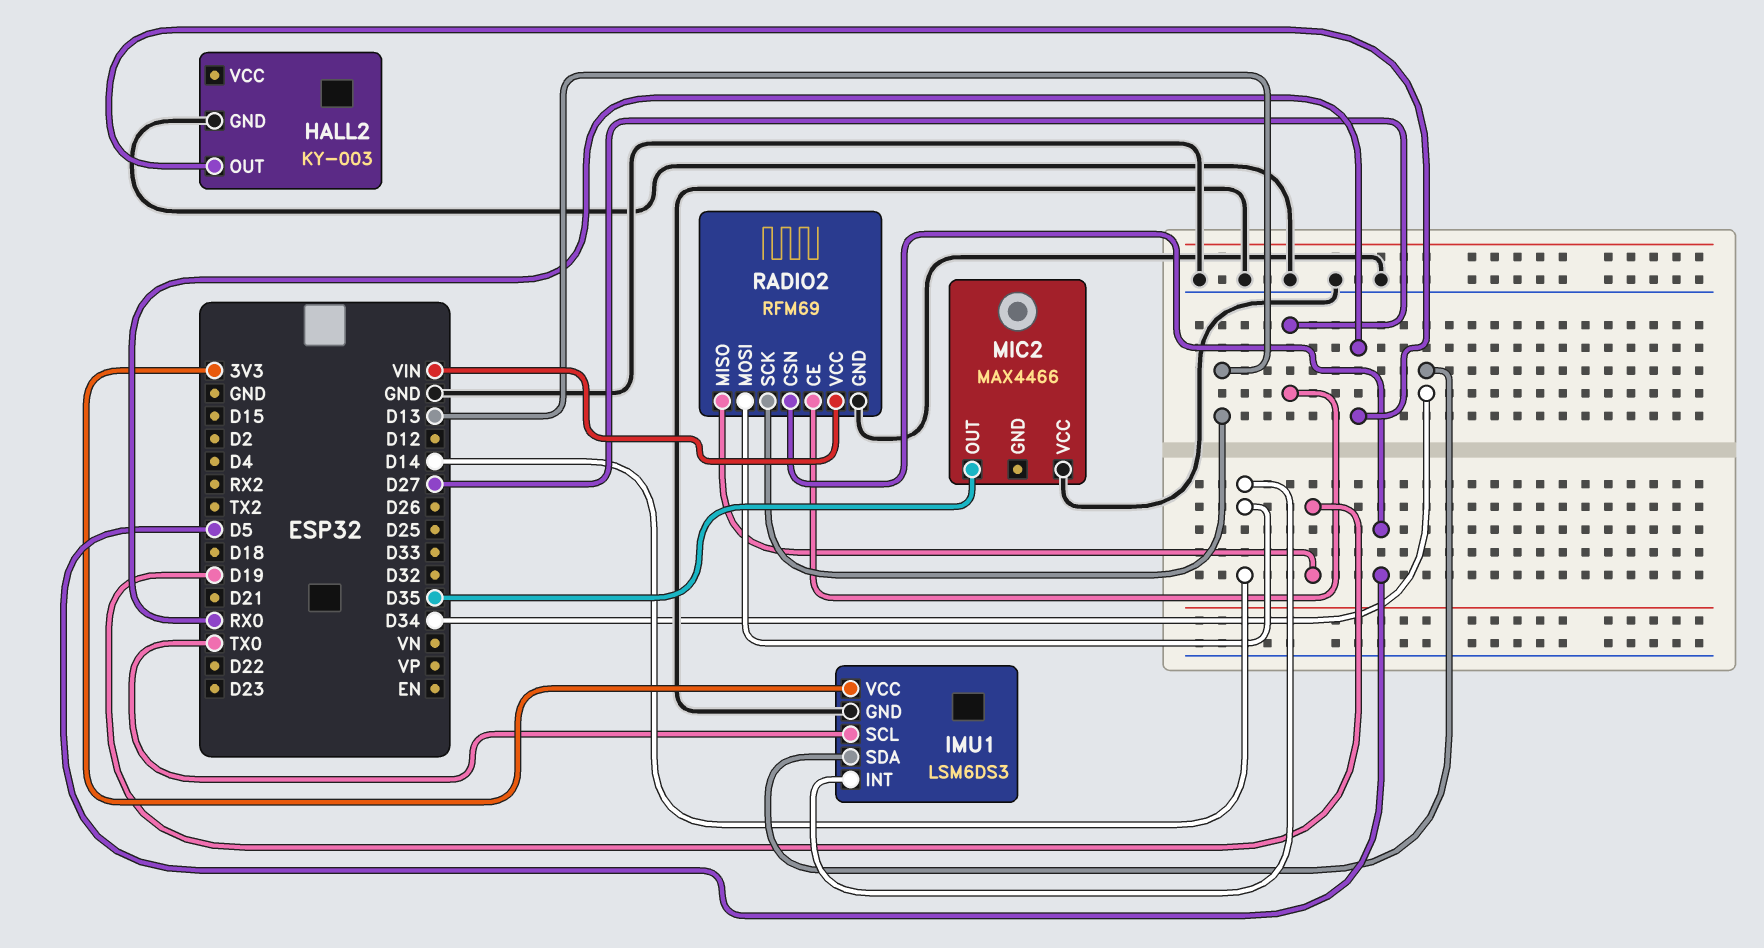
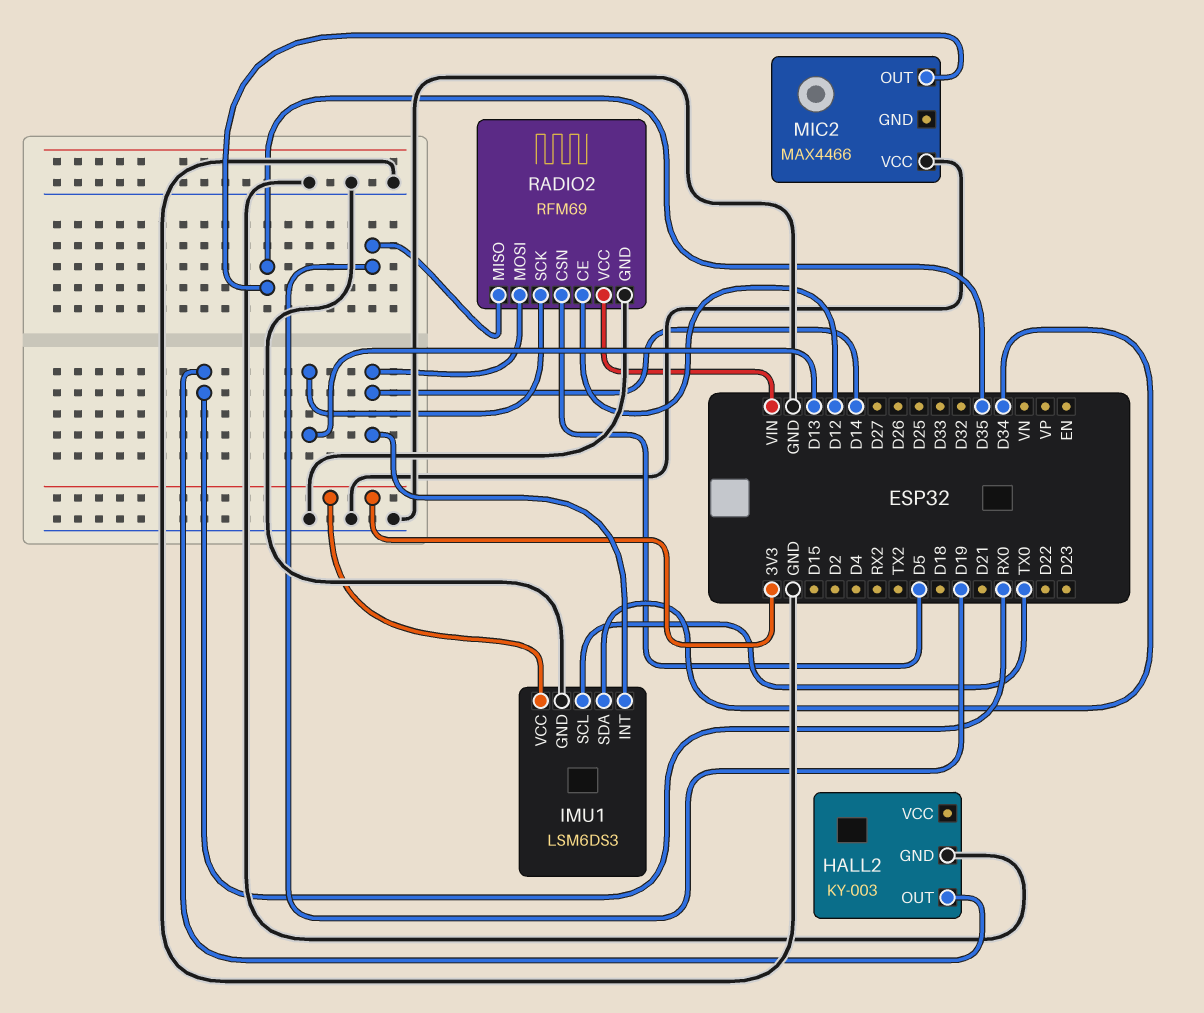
RADIO2 pin CE: D27 -> D12

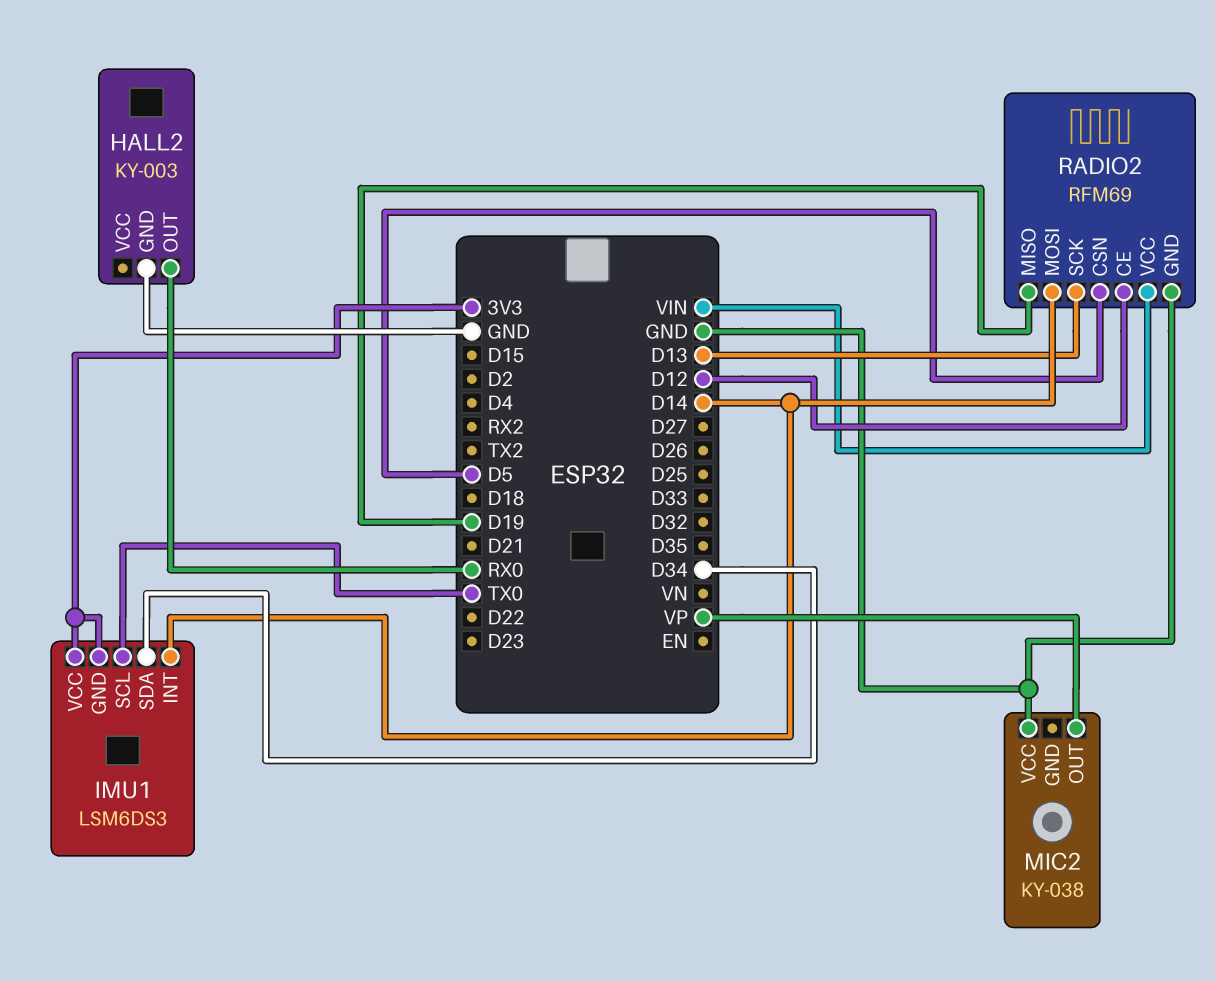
IMU1 pin GND: GND -> 3V3
MIC2: MAX4466 -> KY-038
MIC2 pin OUT: D35 -> VP

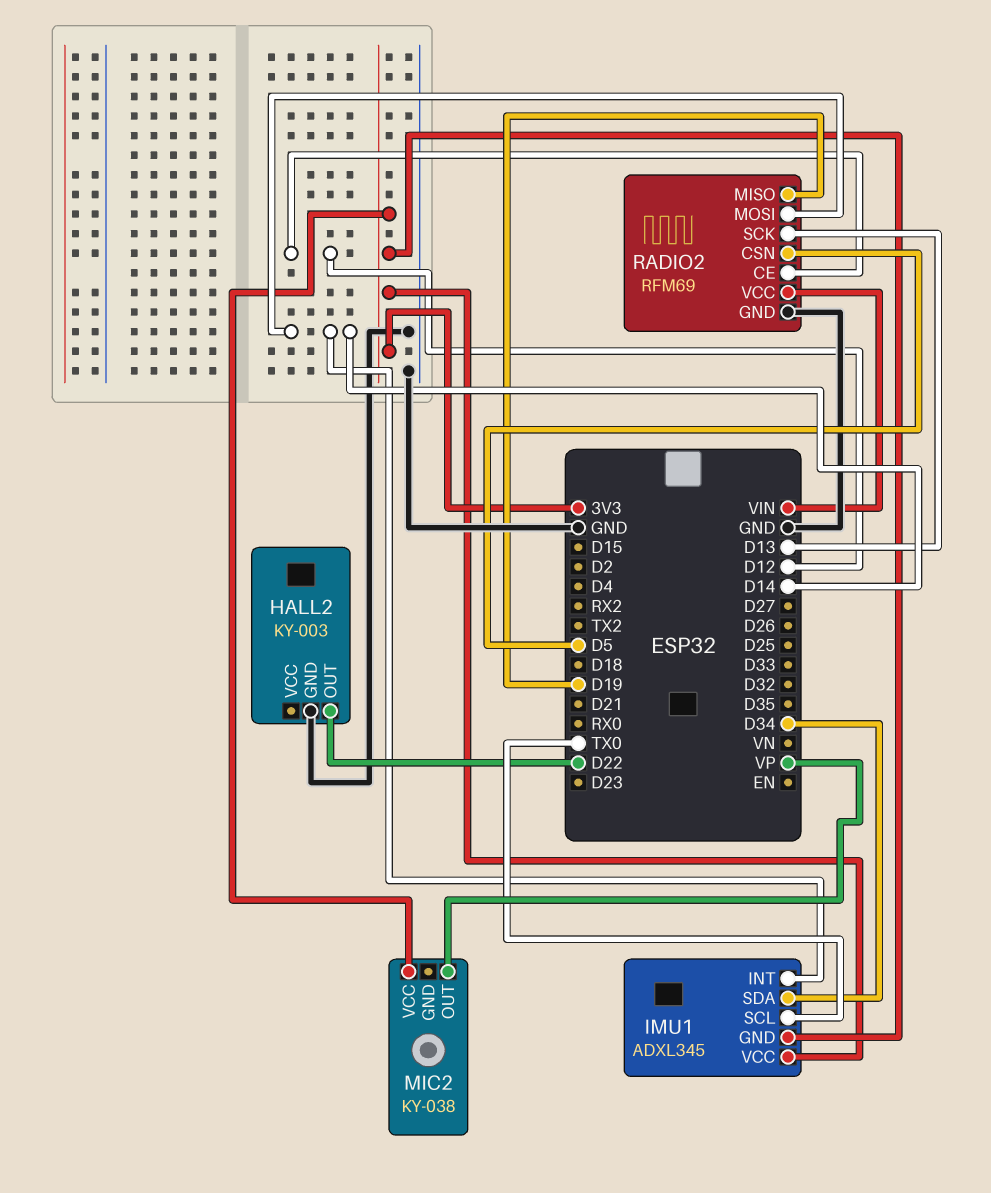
HALL2 pin OUT: RX0 -> D22
IMU1: LSM6DS3 -> ADXL345
MIC2 pin VCC: GND -> 3V3

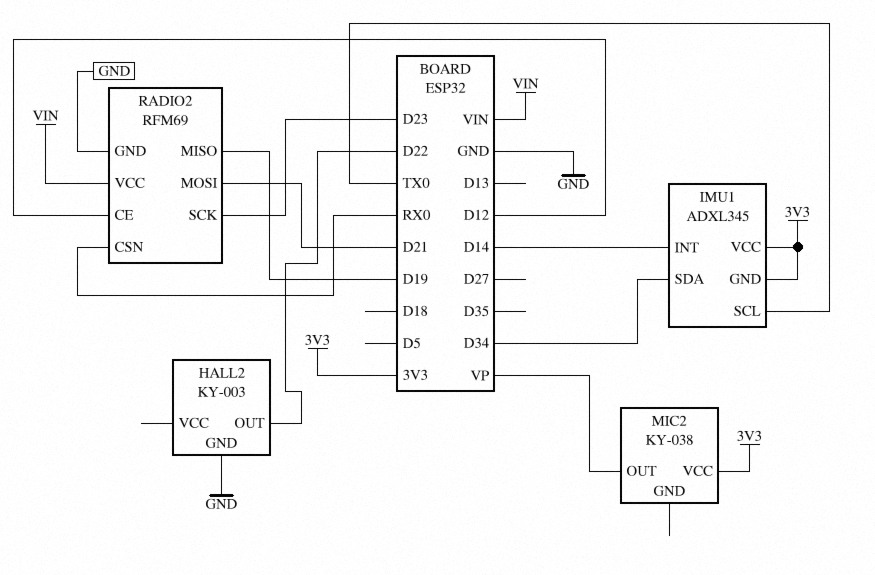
RADIO2 pin CSN: D5 -> RX0
RADIO2 pin MOSI: D14 -> D21
RADIO2 pin SCK: D13 -> D23

